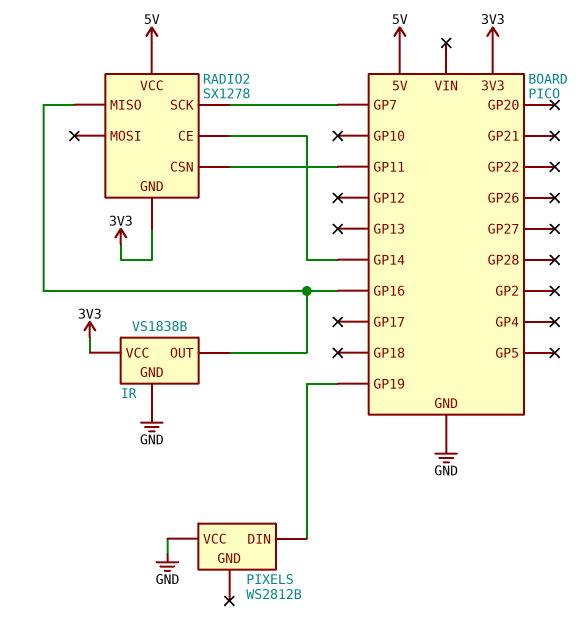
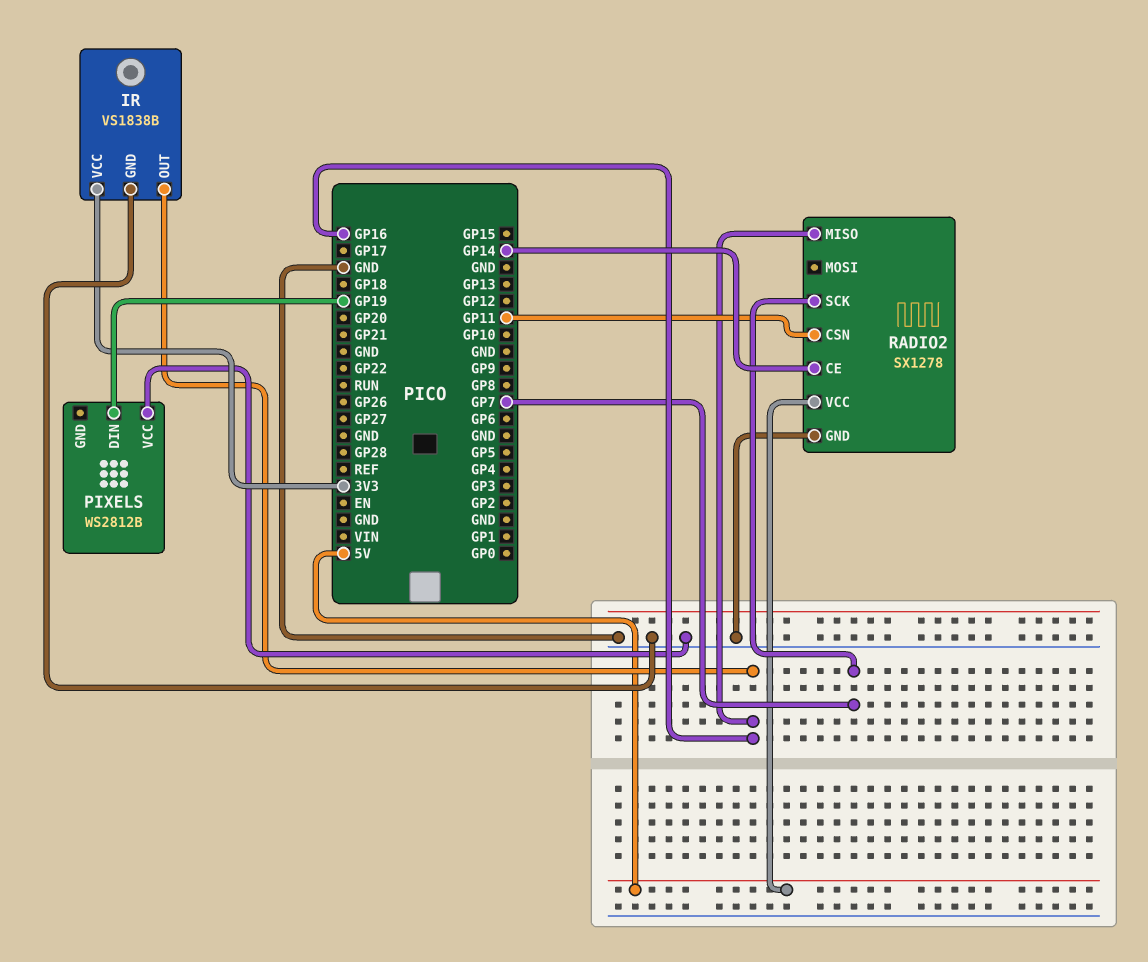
RADIO2 pin GND: 3V3 -> GND

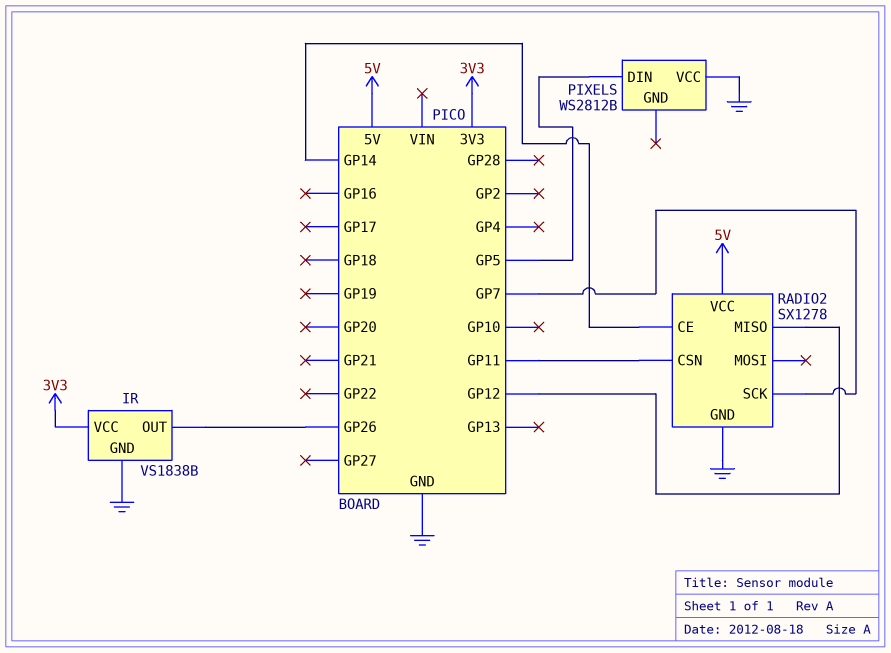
IR pin OUT: GP16 -> GP26
PIXELS pin DIN: GP19 -> GP5
RADIO2 pin MISO: GP16 -> GP12

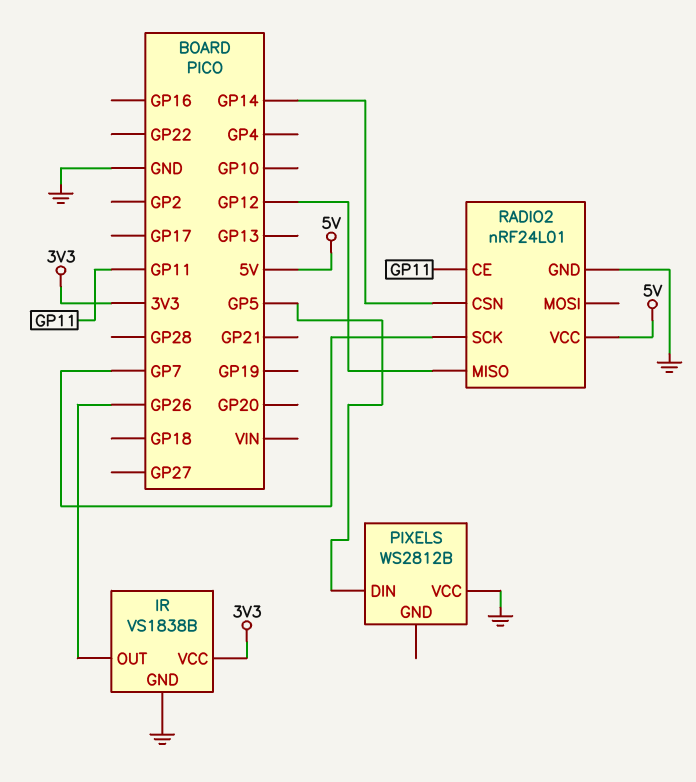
RADIO2: SX1278 -> nRF24L01
RADIO2 pin CE: GP14 -> GP11
RADIO2 pin CSN: GP11 -> GP14

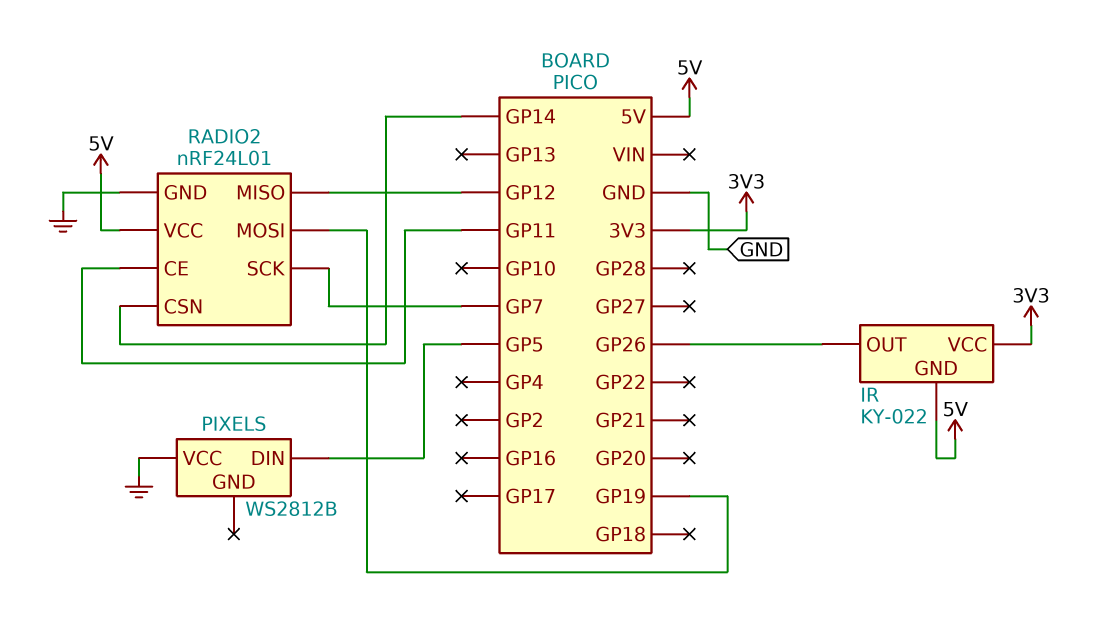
IR: VS1838B -> KY-022
IR pin GND: GND -> 5V
RADIO2 pin MOSI: none -> GP19

